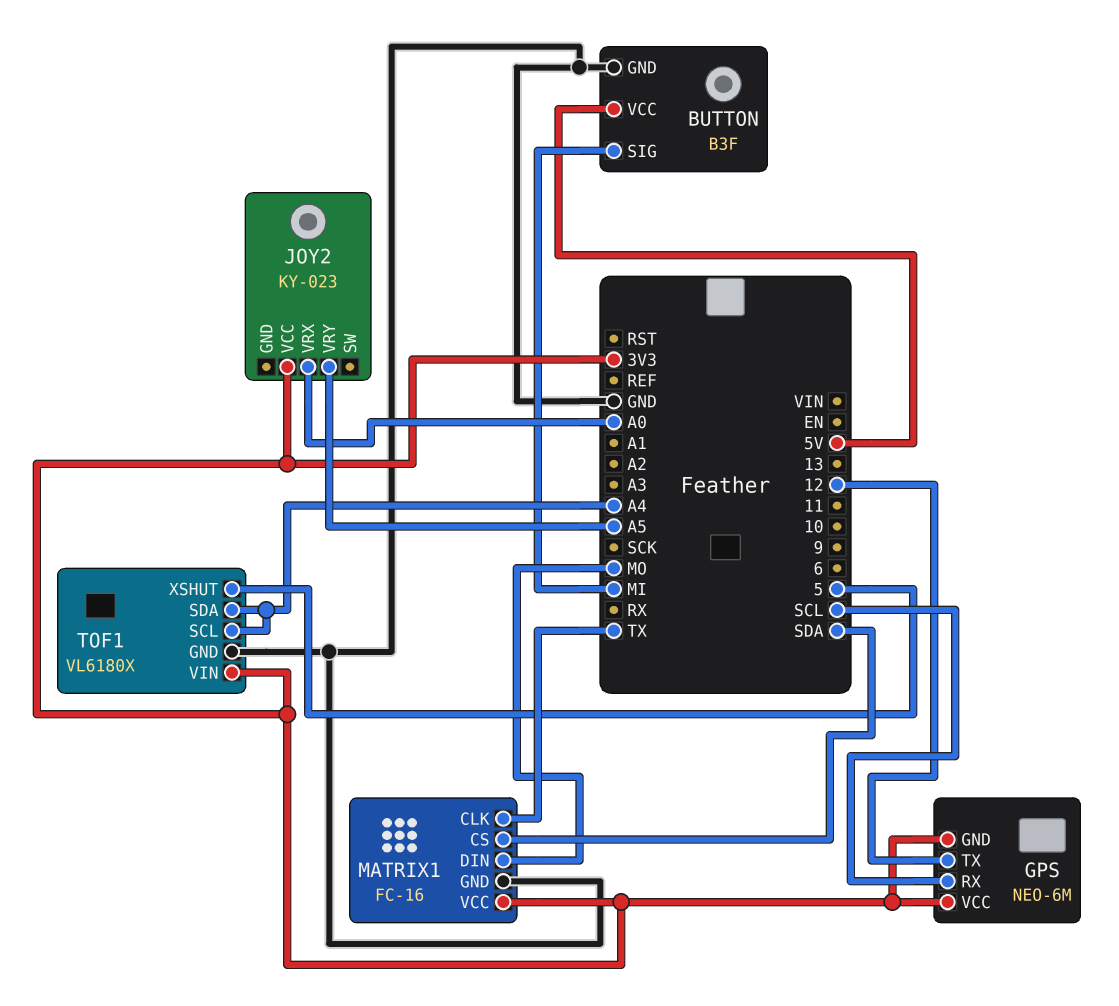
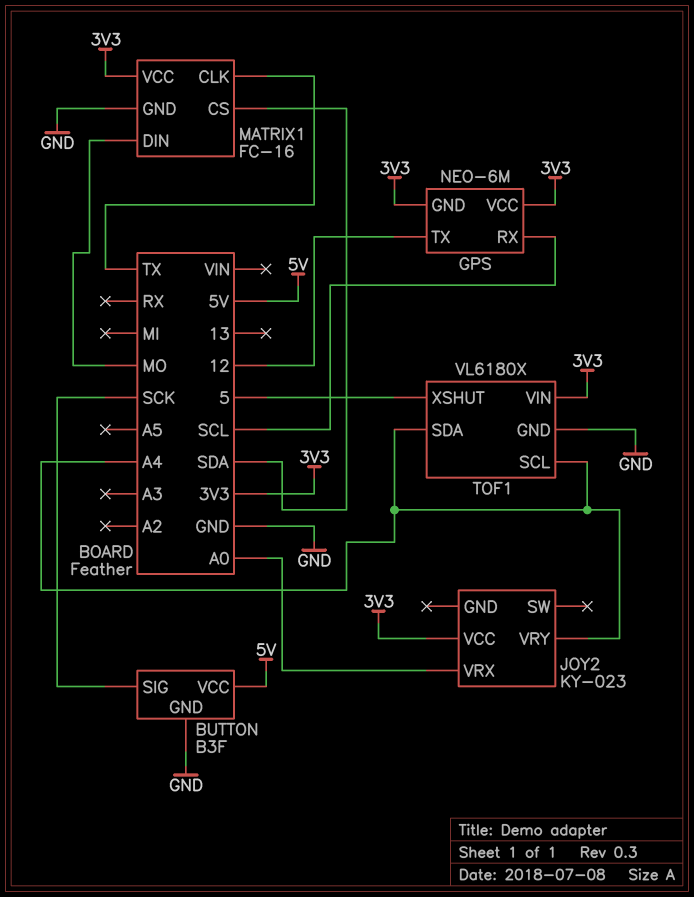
BUTTON pin SIG: MI -> SCK
JOY2 pin VRY: A5 -> A4

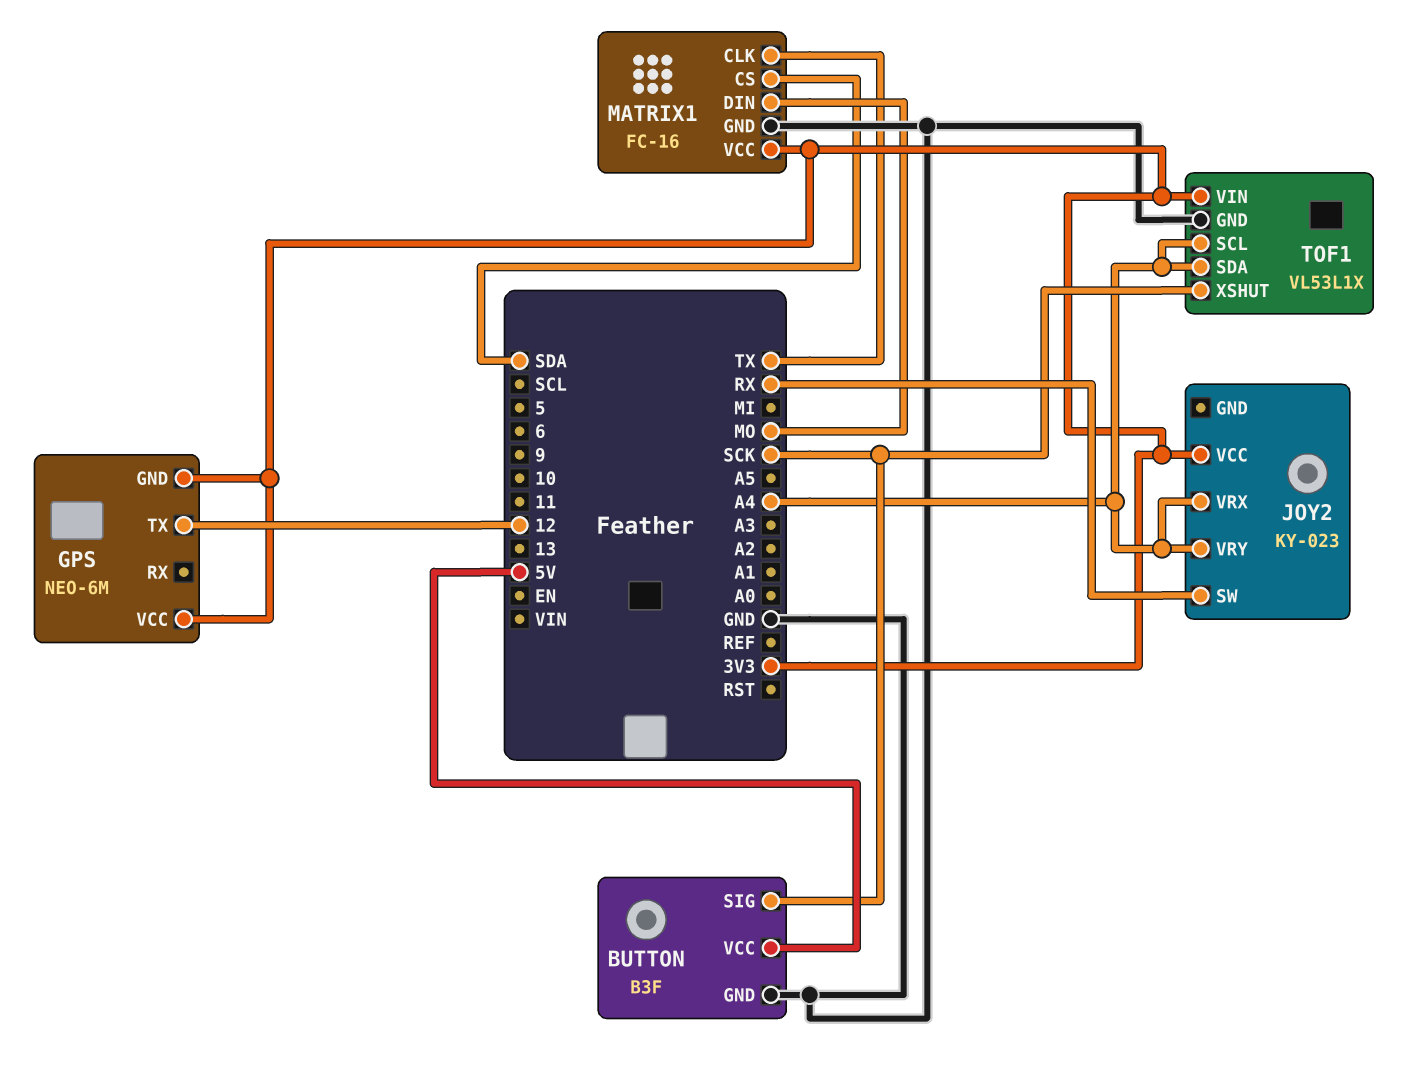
GPS pin RX: SCL -> none
JOY2 pin SW: none -> RX
JOY2 pin VRX: A0 -> A4
TOF1: VL6180X -> VL53L1X
TOF1 pin XSHUT: 5 -> SCK

